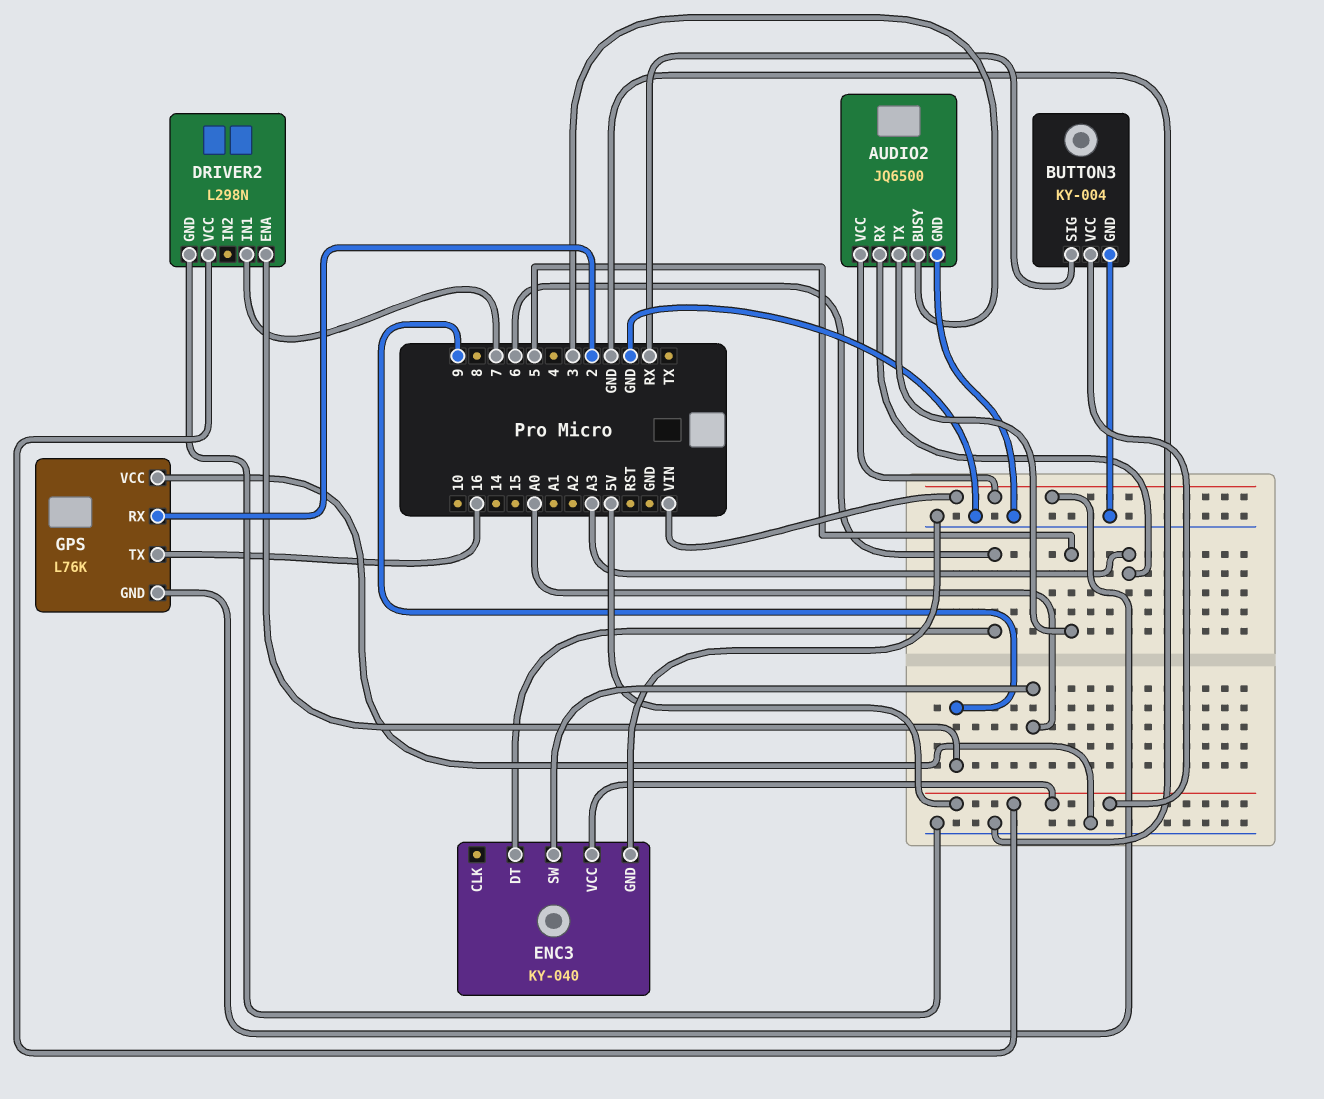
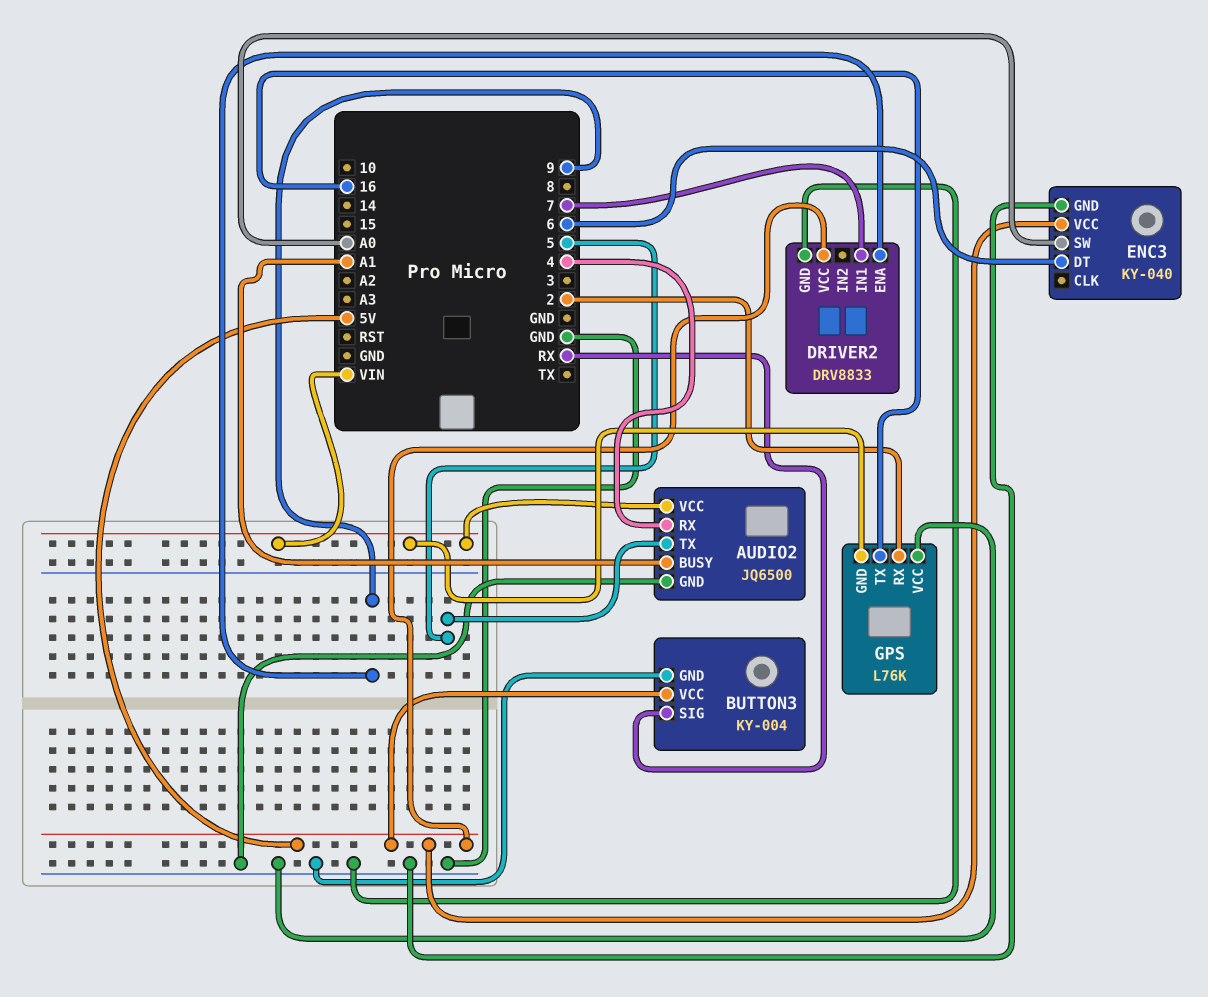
AUDIO2 pin BUSY: 3 -> A1
AUDIO2 pin RX: A3 -> 4
DRIVER2: L298N -> DRV8833

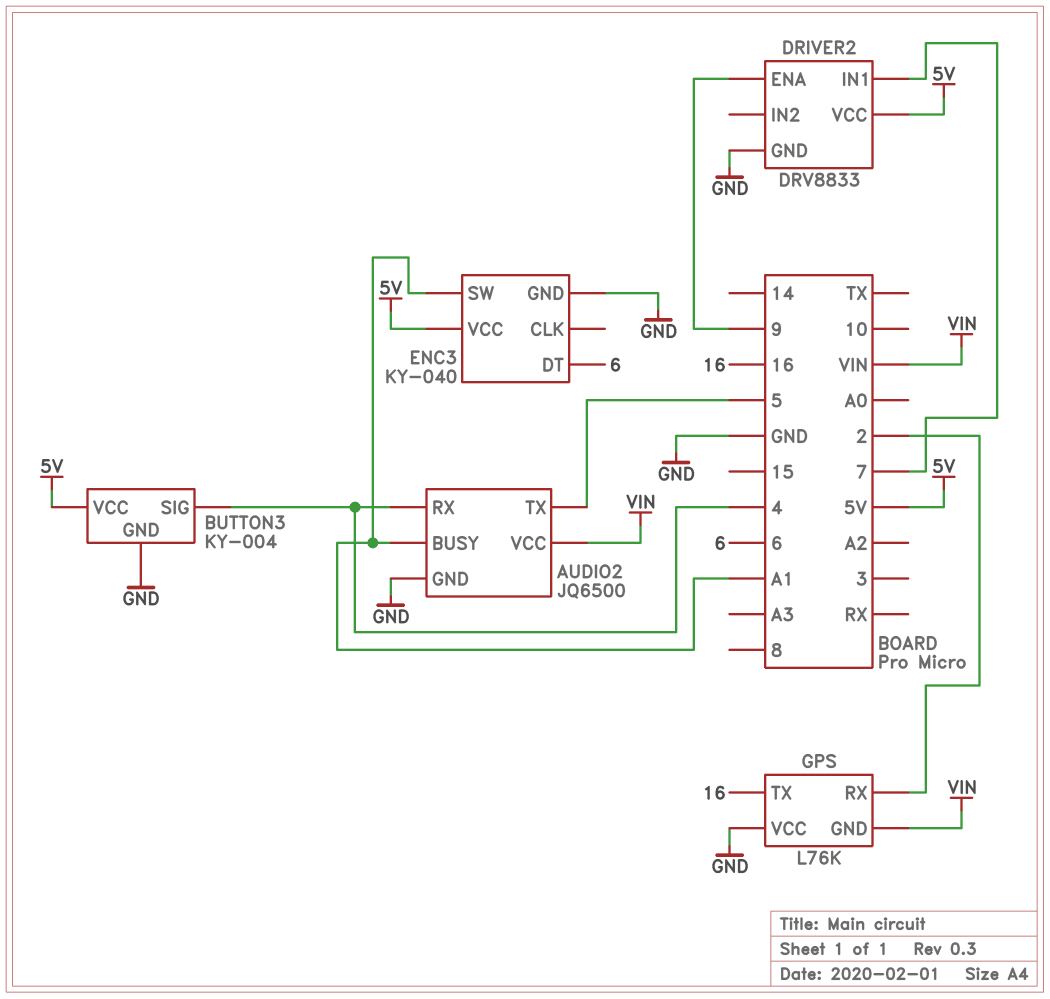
BUTTON3 pin SIG: RX -> 4
ENC3 pin SW: A0 -> A1

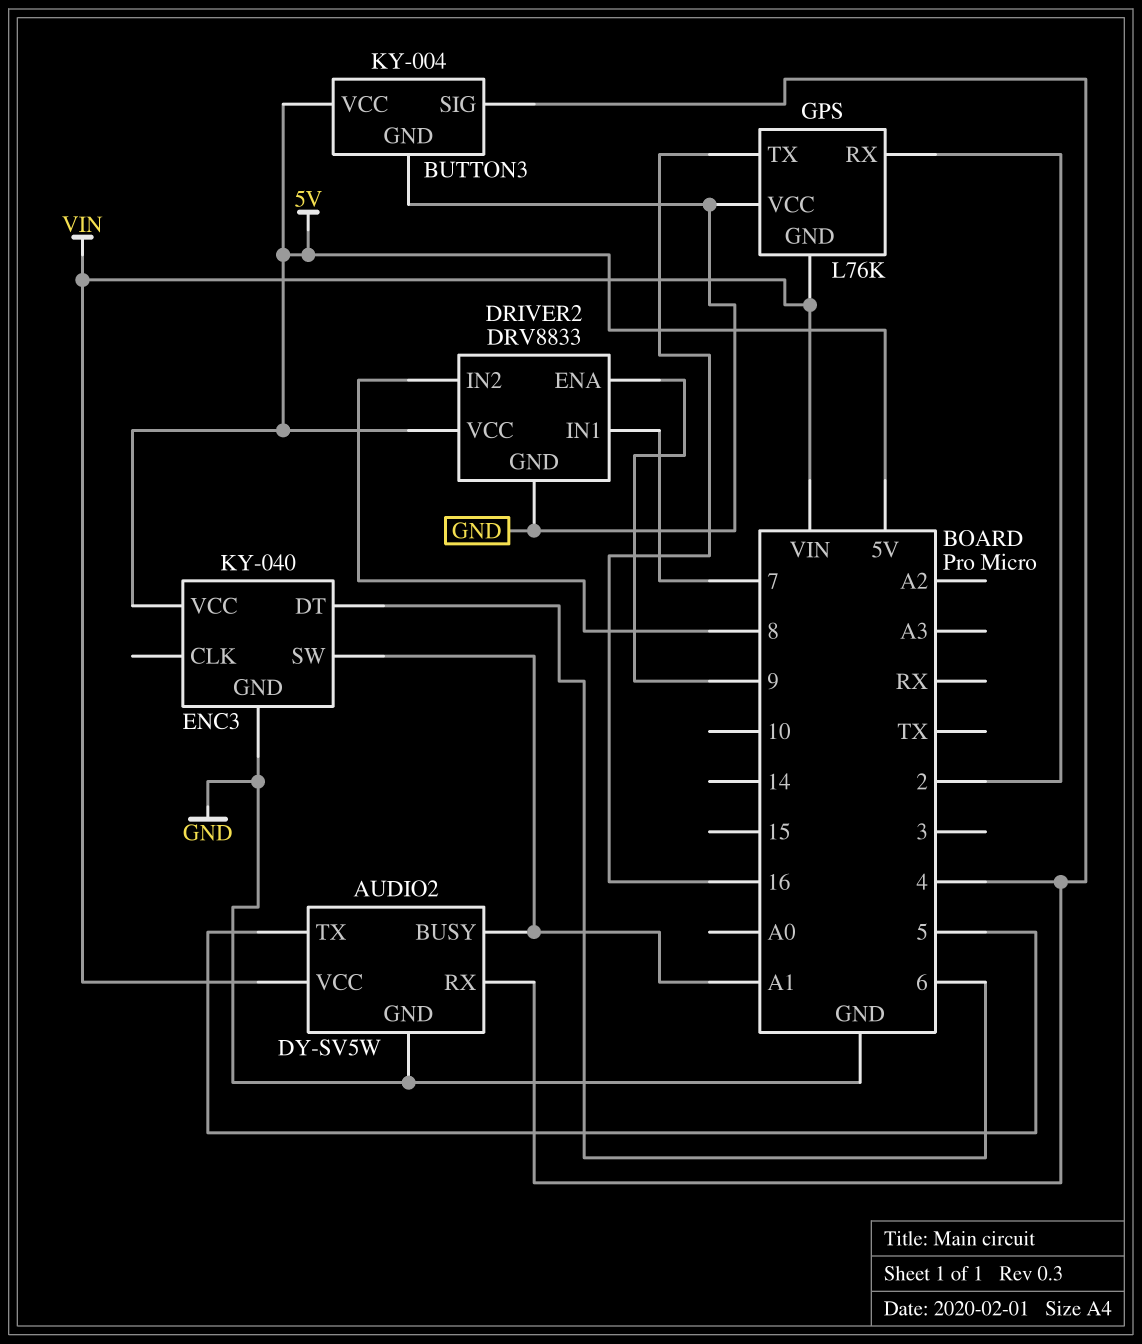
AUDIO2: JQ6500 -> DY-SV5W
DRIVER2 pin IN2: none -> 8

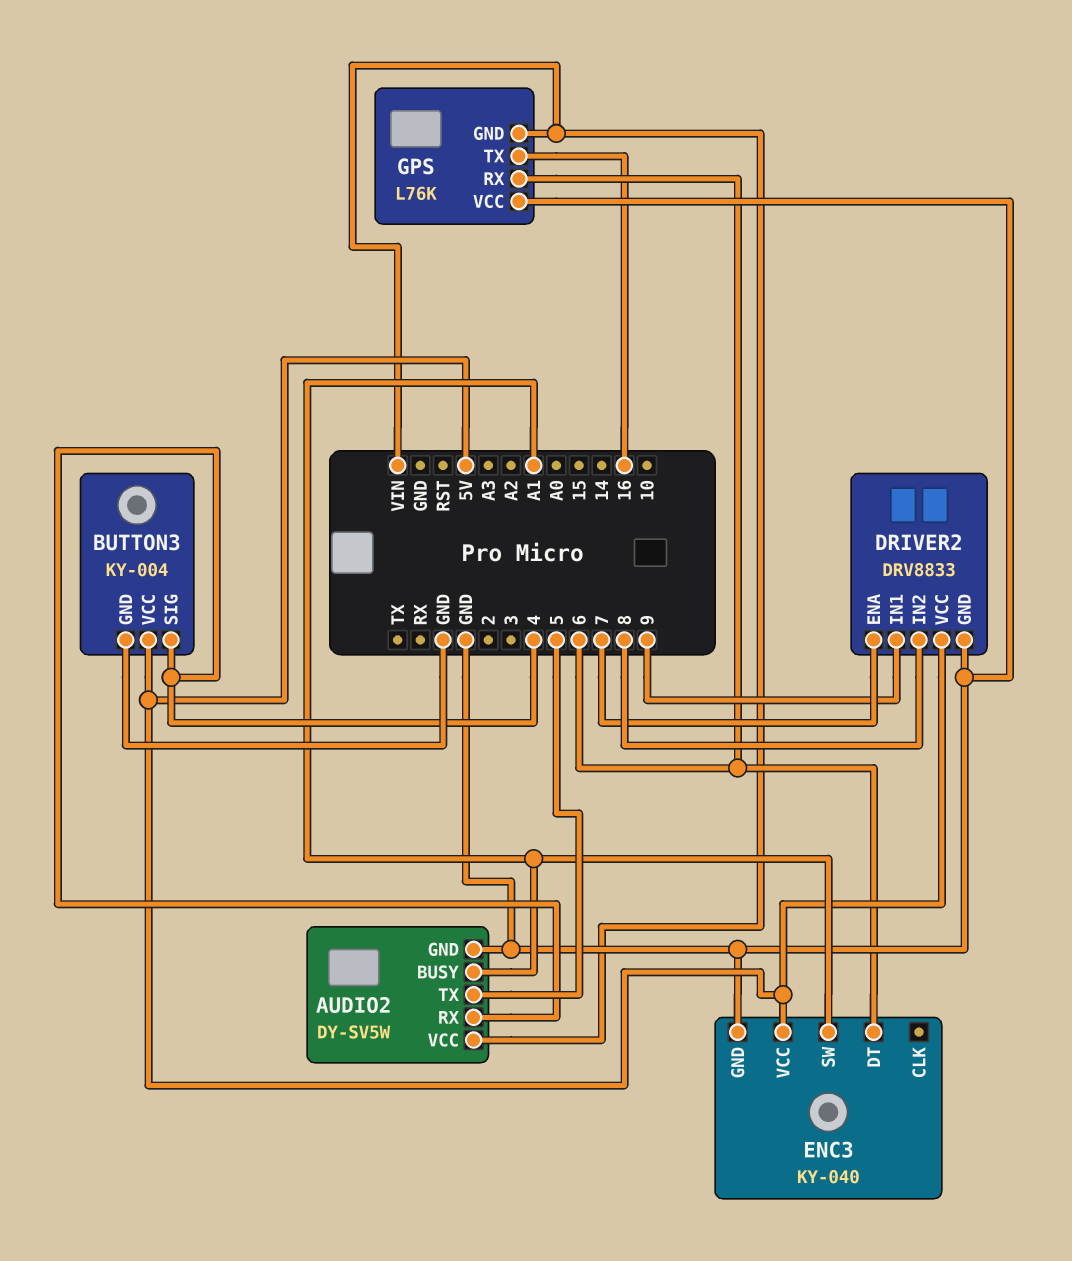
DRIVER2 pin ENA: 9 -> 7
DRIVER2 pin IN1: 7 -> 9
GPS pin RX: 2 -> 6

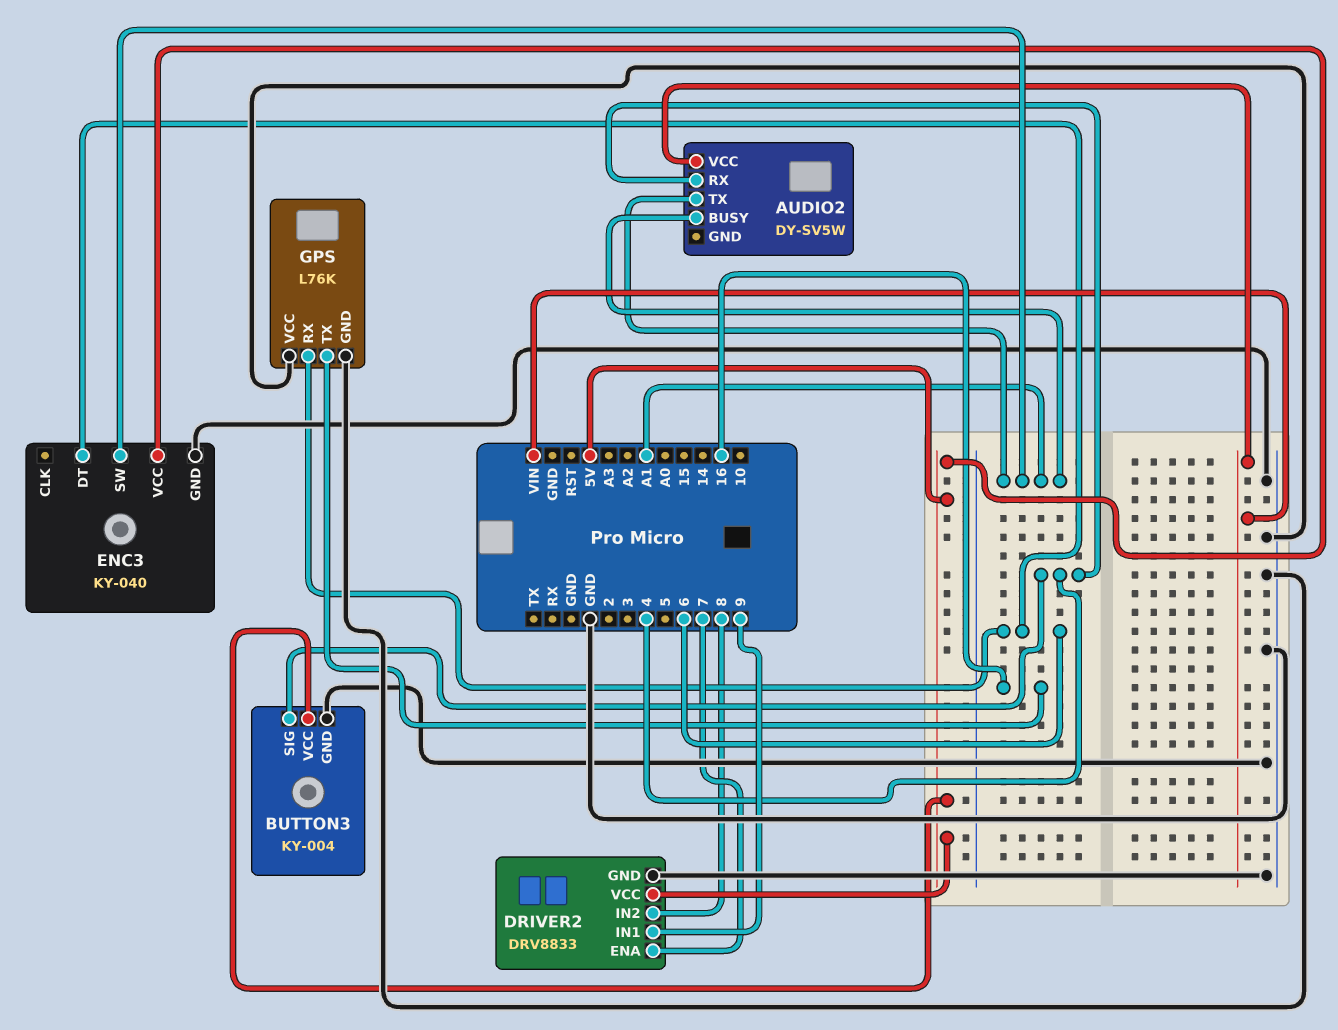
AUDIO2 pin GND: GND -> none
AUDIO2 pin TX: 5 -> A1
GPS pin GND: VIN -> GND

